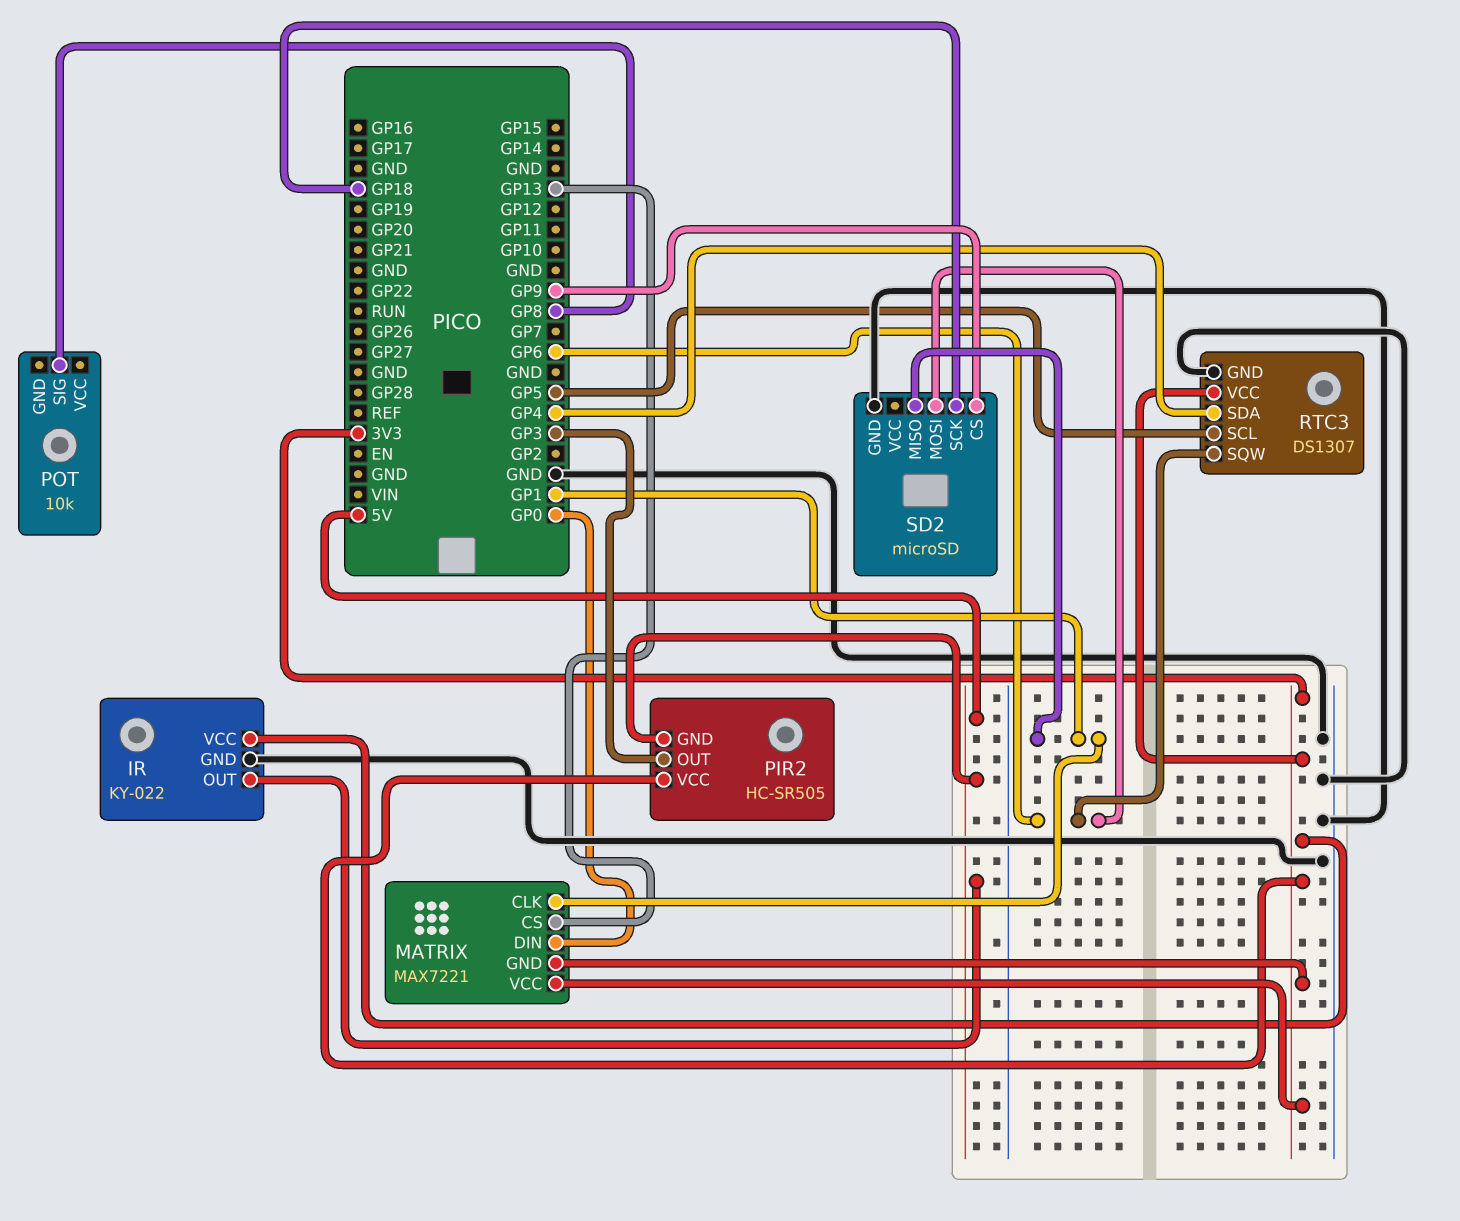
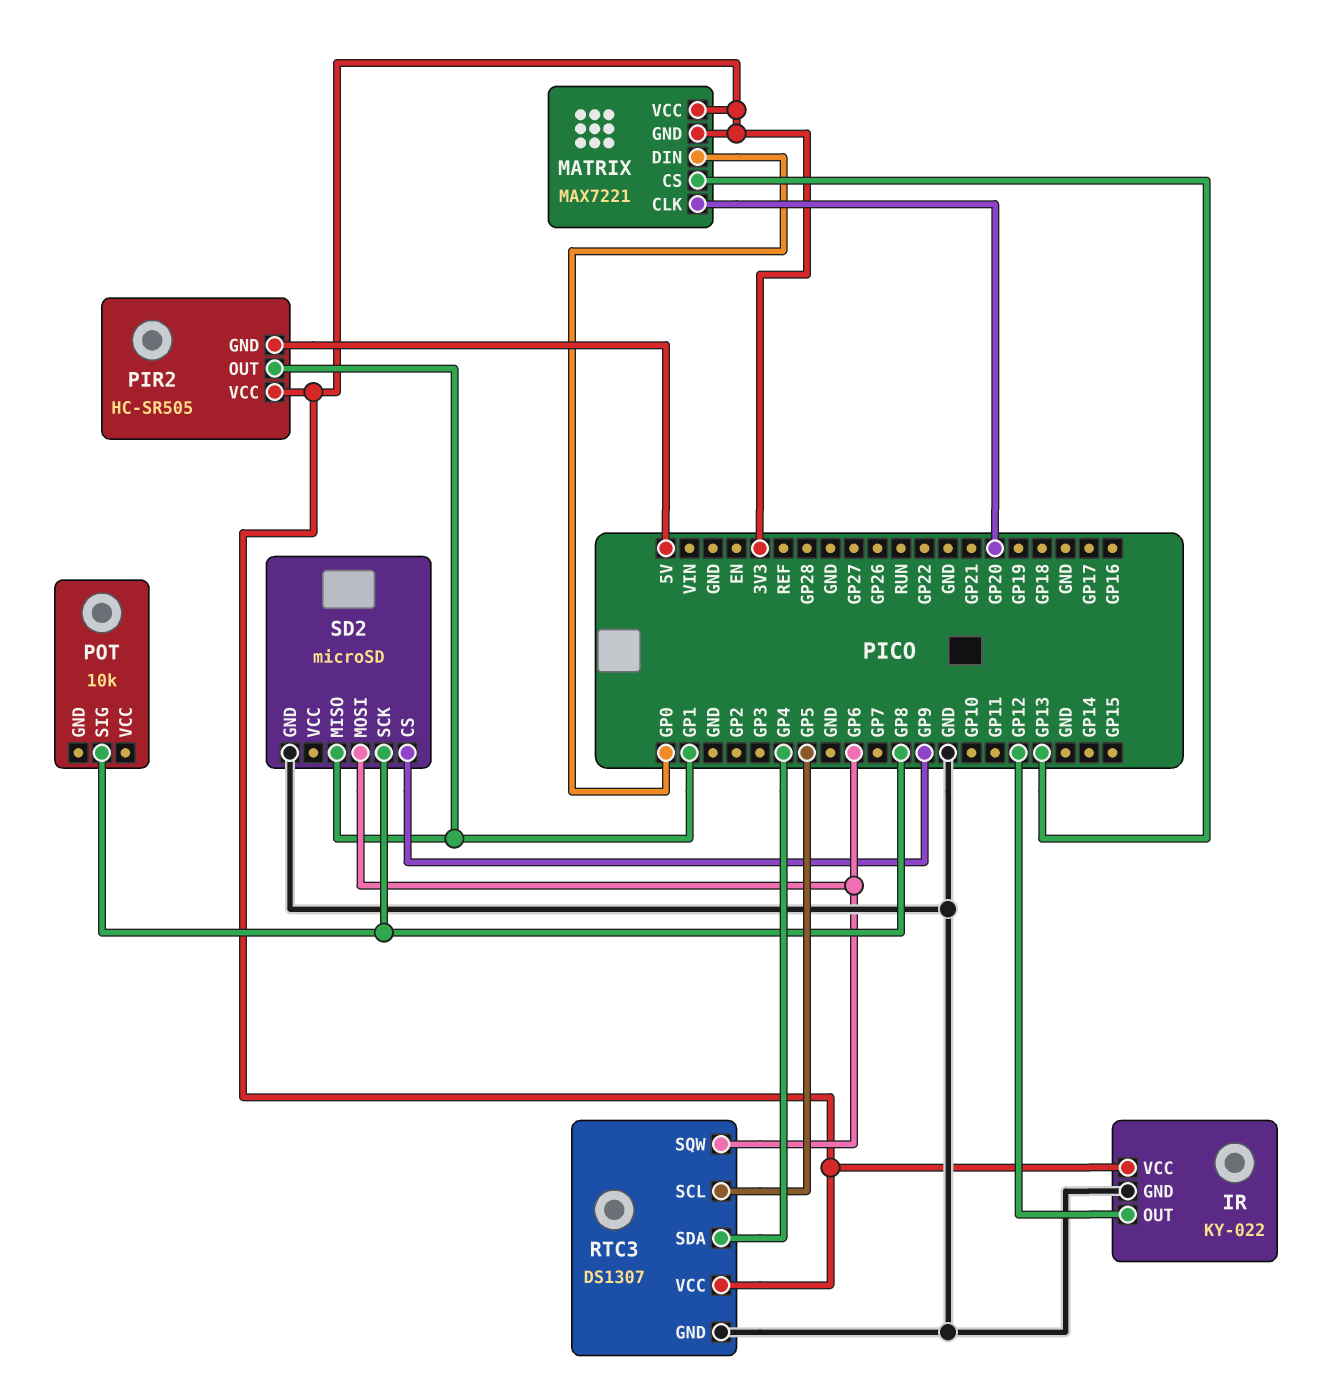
IR pin OUT: 5V -> GP12
MATRIX pin CLK: GP1 -> GP20
PIR2 pin OUT: GP3 -> GP1
SD2 pin SCK: GP18 -> GP8

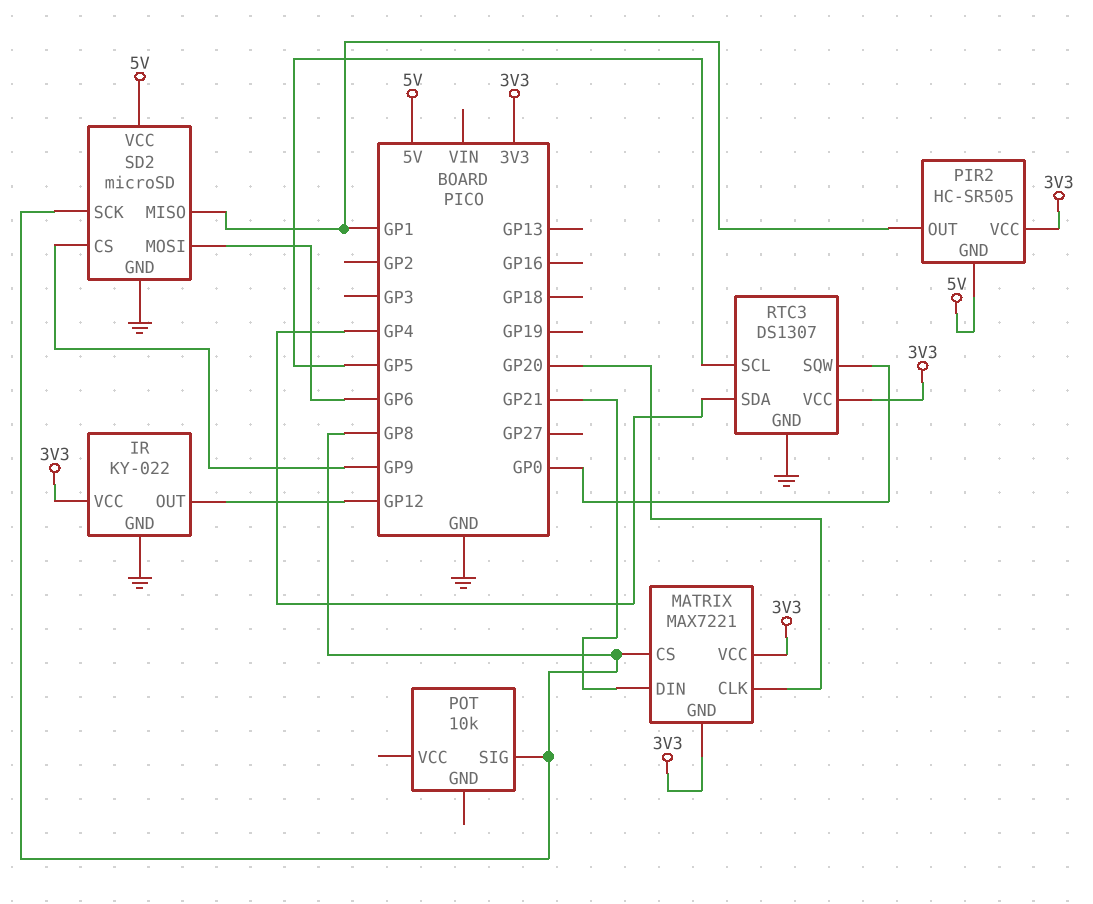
MATRIX pin CS: GP13 -> GP8
MATRIX pin DIN: GP0 -> GP21
RTC3 pin SQW: GP6 -> GP0
SD2 pin VCC: none -> 5V

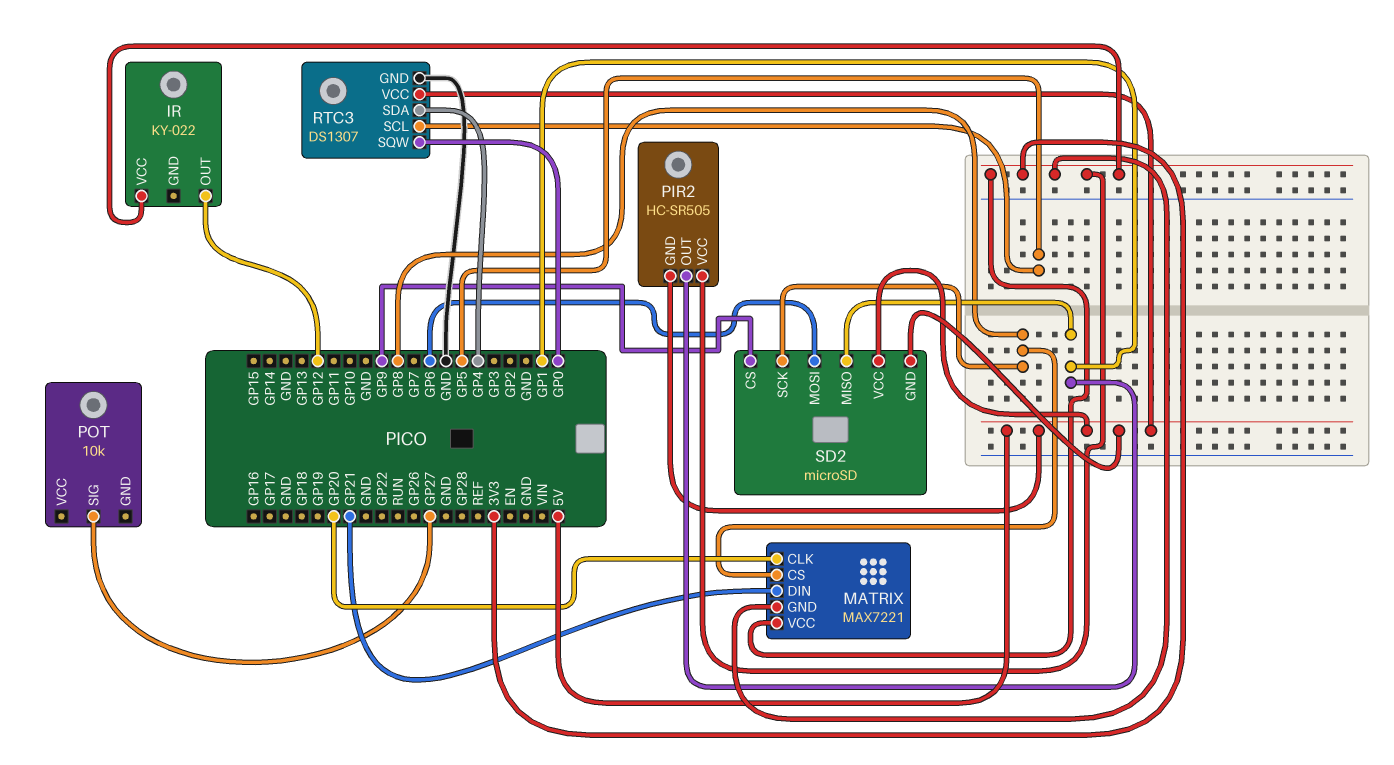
IR pin GND: GND -> none
POT pin SIG: GP8 -> GP27
RTC3 pin VCC: 3V3 -> 5V
SD2 pin GND: GND -> 5V

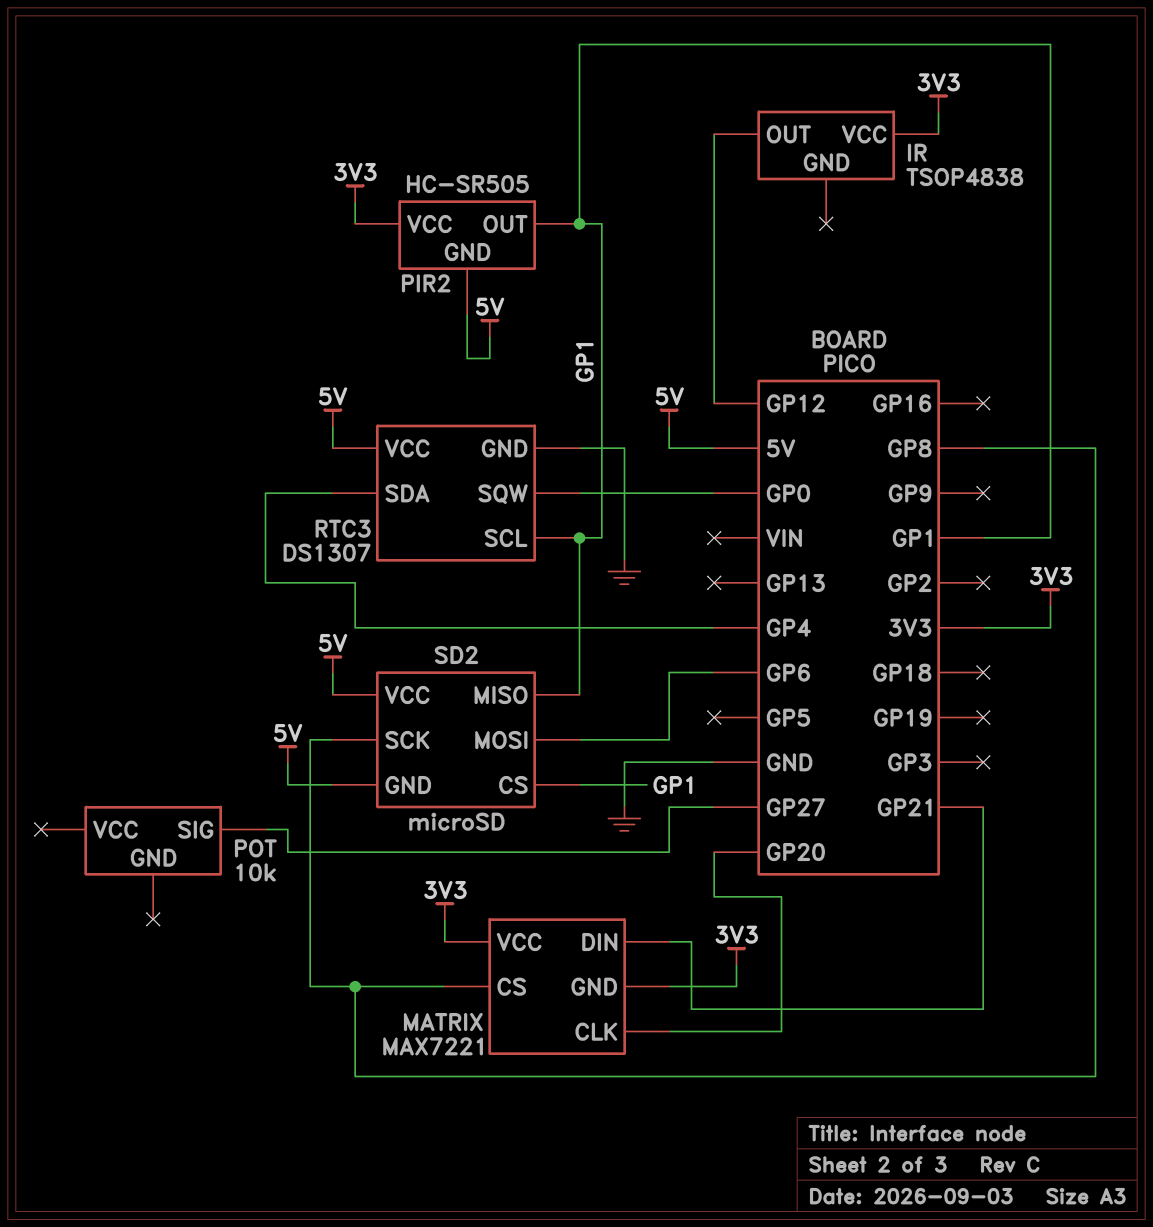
IR: KY-022 -> TSOP4838
RTC3 pin SCL: GP5 -> GP1
SD2 pin CS: GP9 -> GP1

